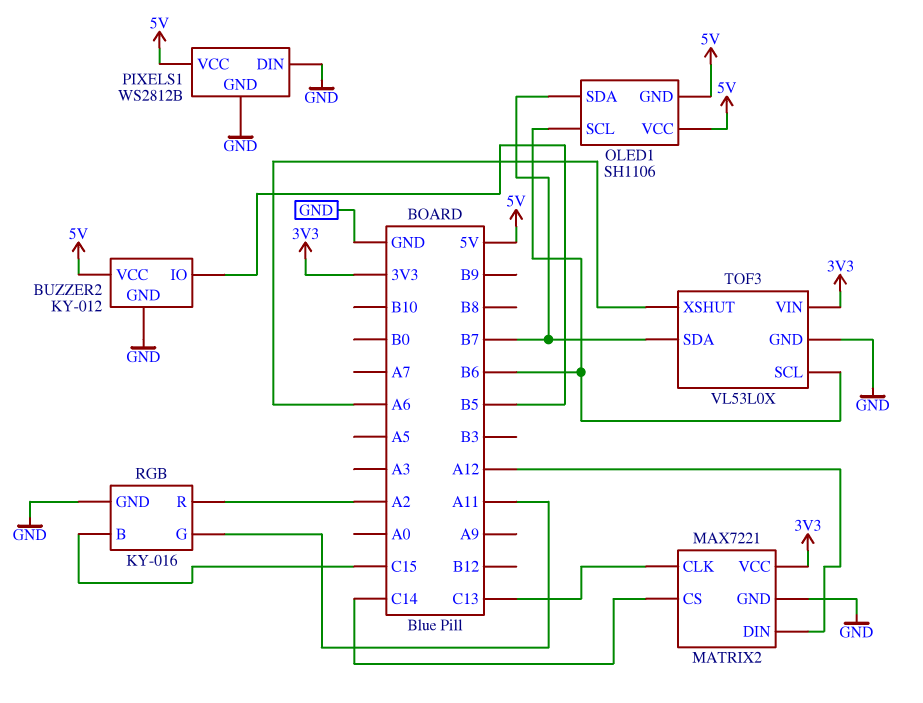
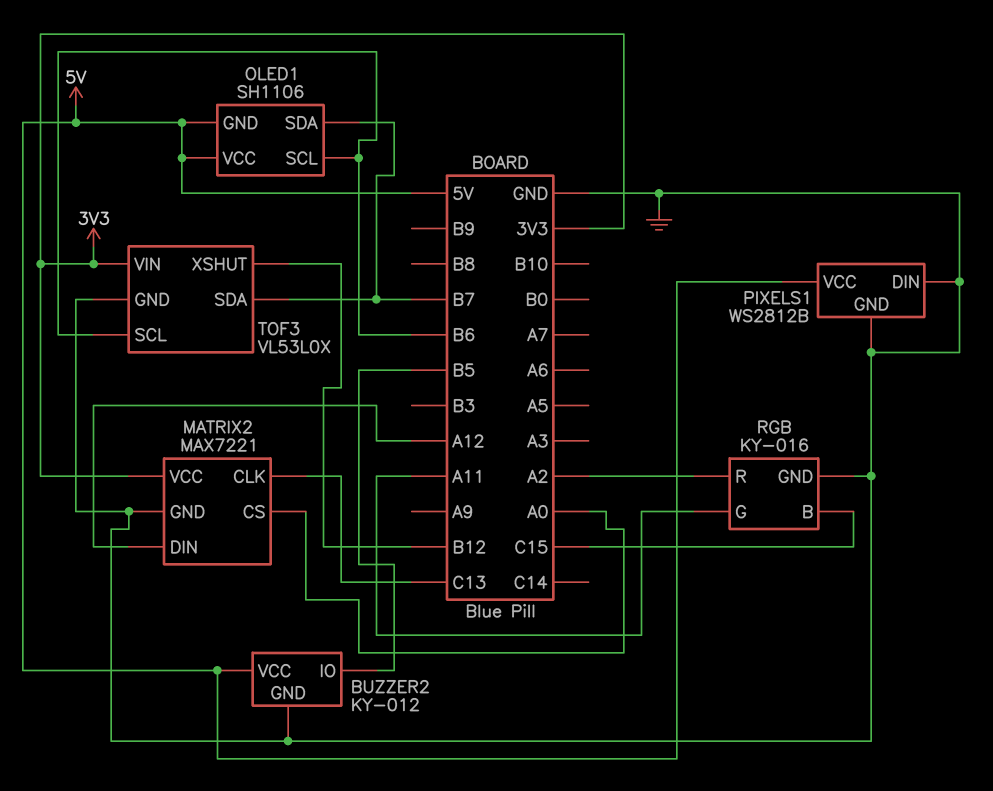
MATRIX2 pin CS: C14 -> A0
TOF3 pin XSHUT: A6 -> B12

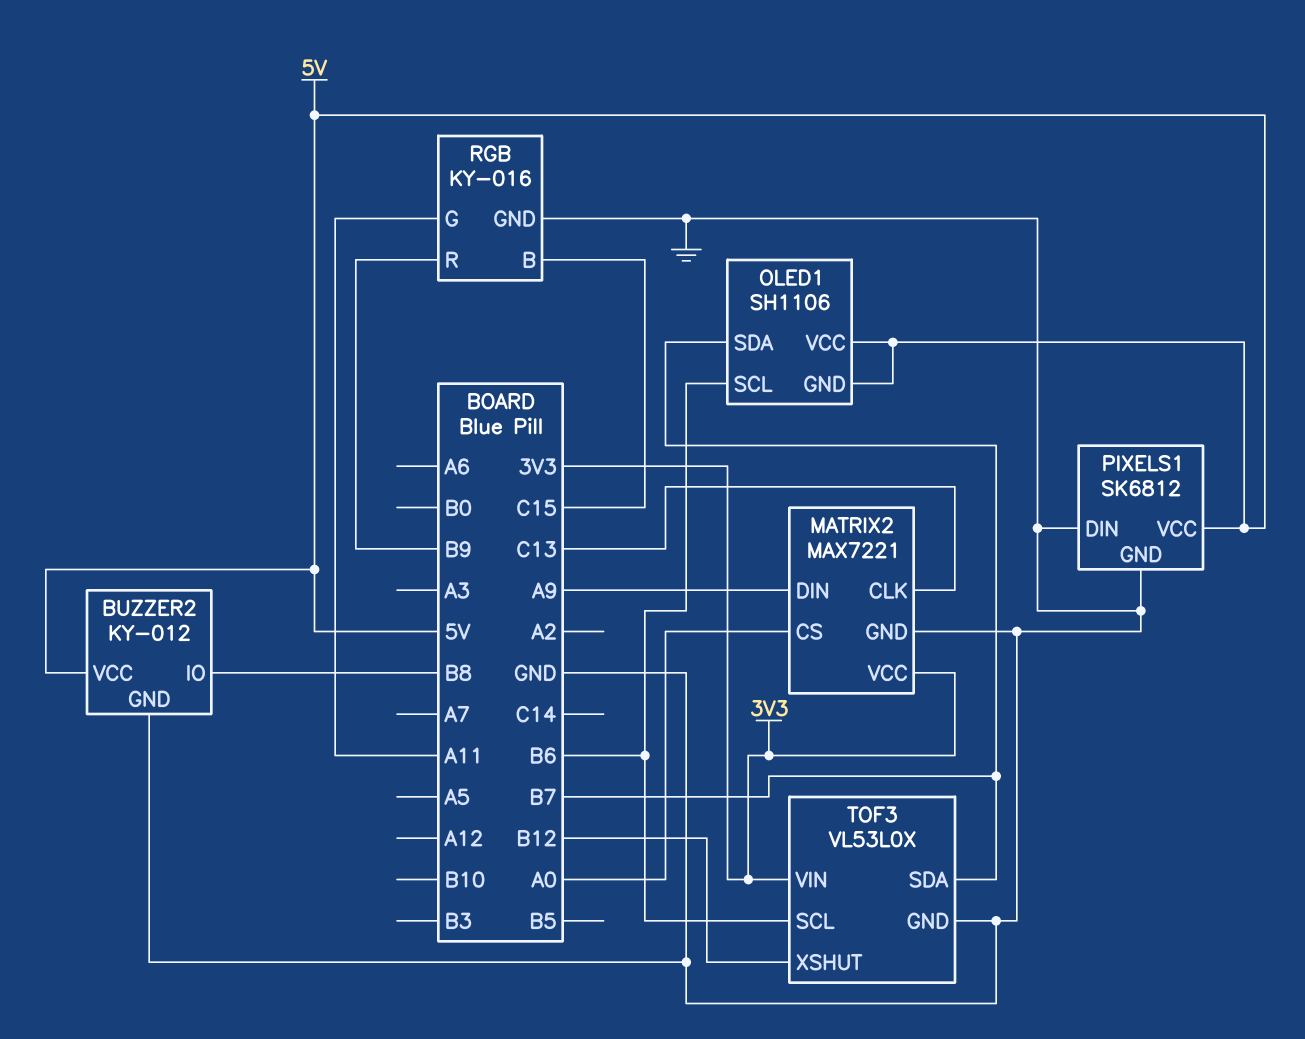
BUZZER2 pin IO: B5 -> B8
MATRIX2 pin DIN: A12 -> A9
PIXELS1: WS2812B -> SK6812
RGB pin R: A2 -> B9

